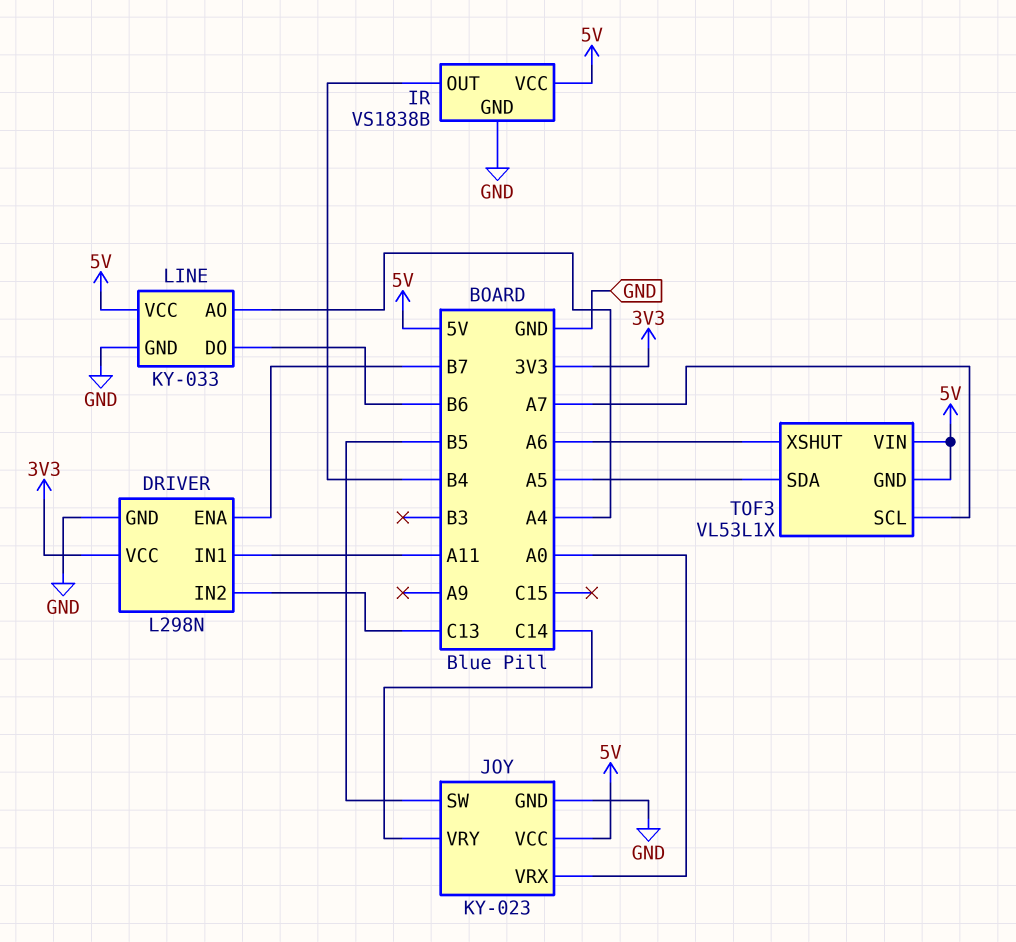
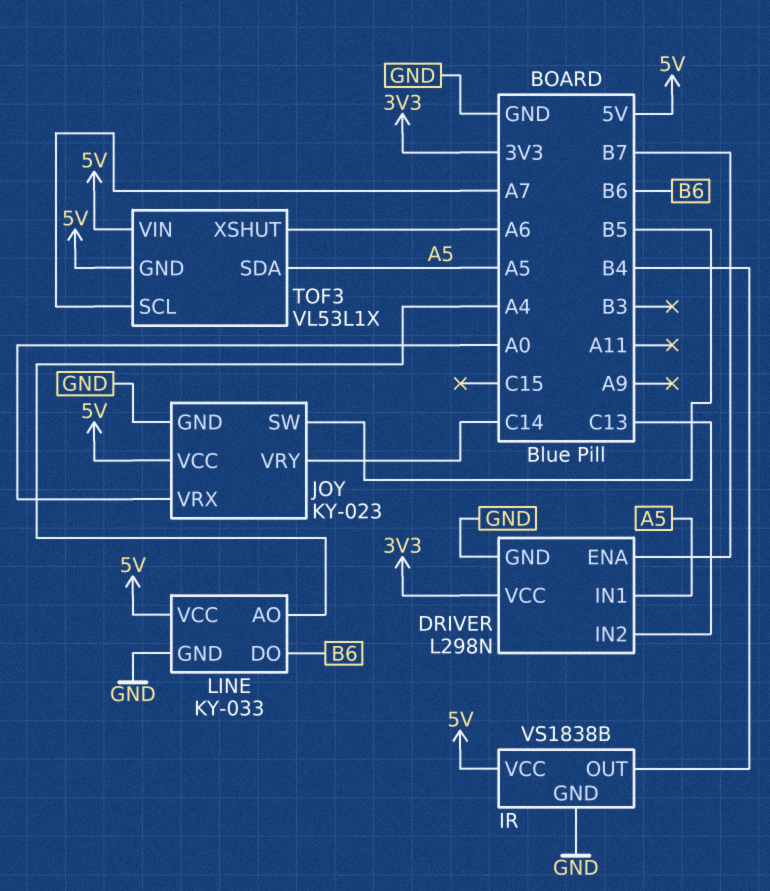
DRIVER pin IN1: A11 -> A5

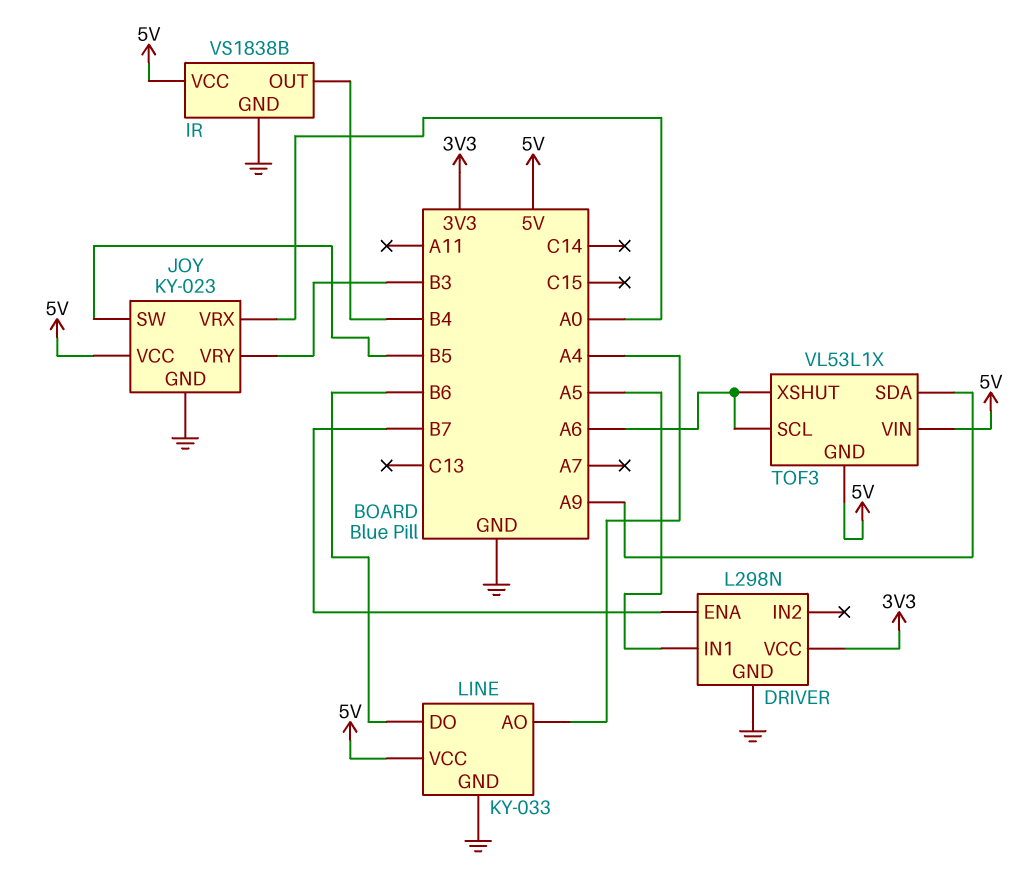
DRIVER pin IN2: C13 -> none
JOY pin VRY: C14 -> B3
TOF3 pin SCL: A7 -> A6
TOF3 pin SDA: A5 -> A9

